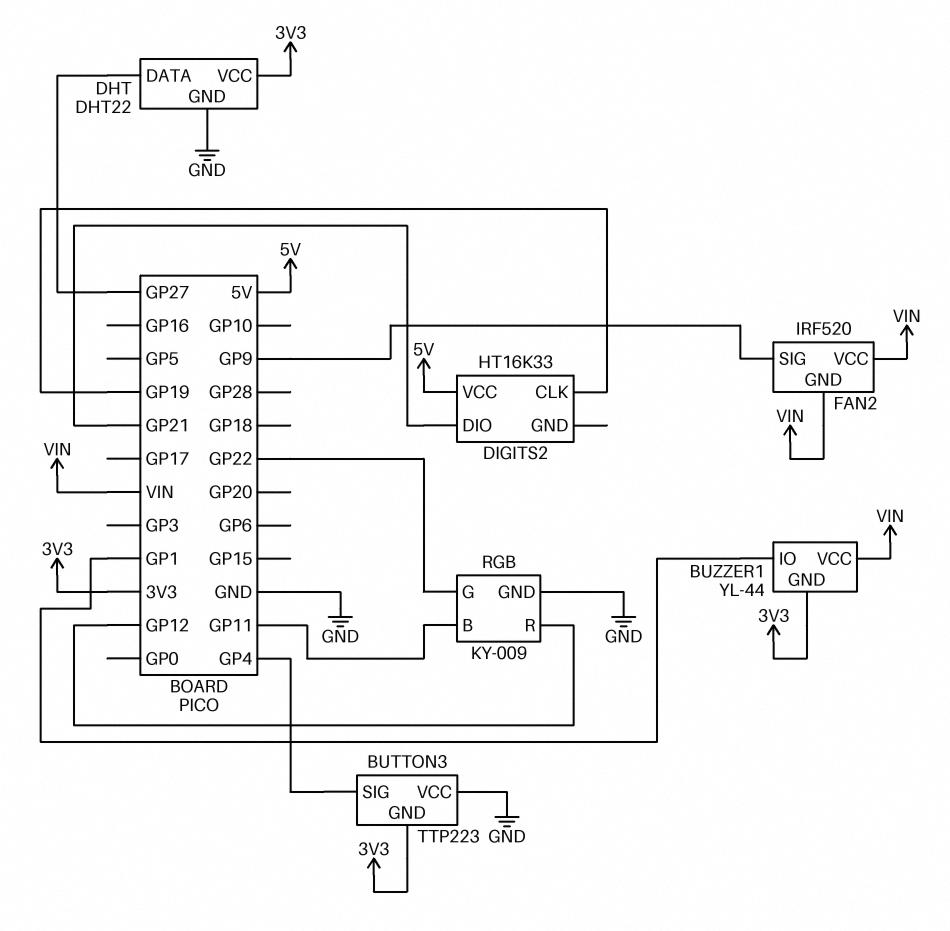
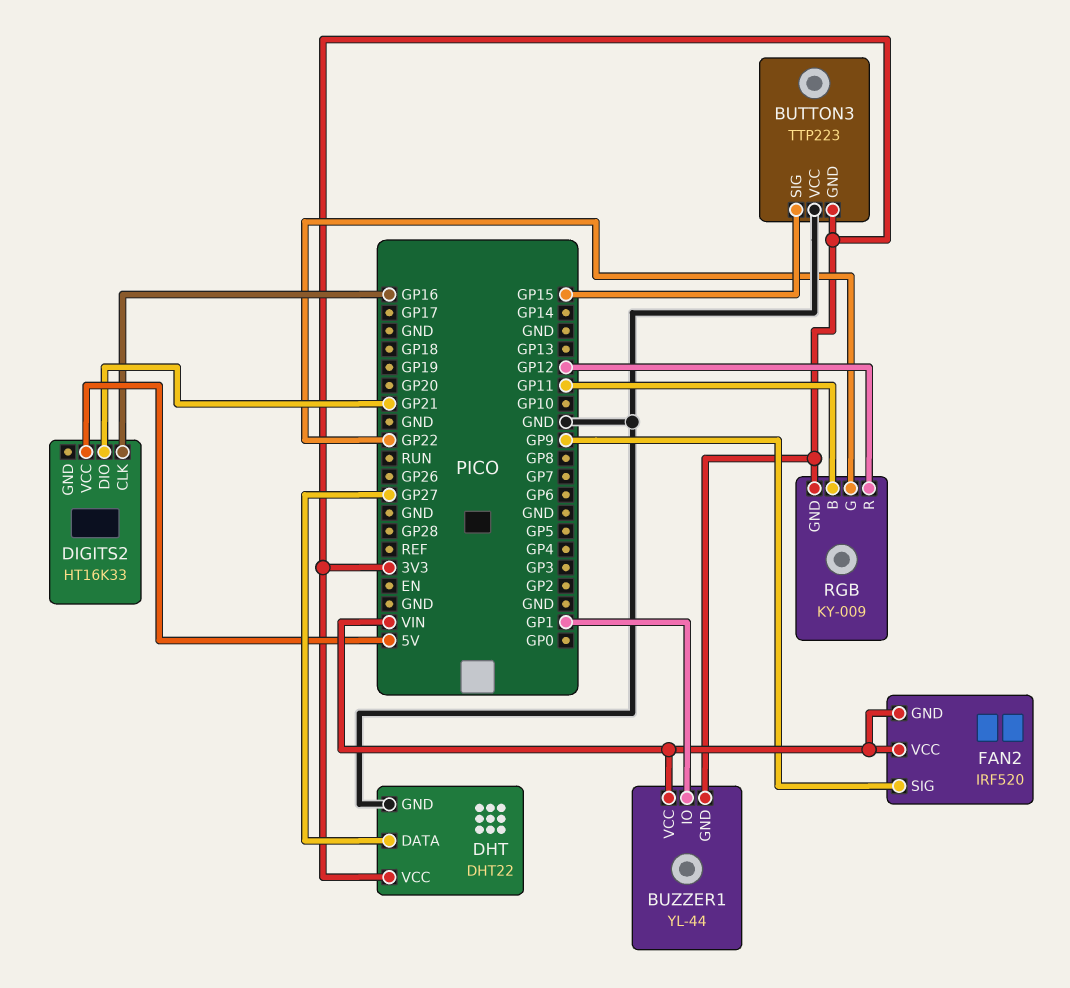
BUTTON3 pin SIG: GP4 -> GP15
DIGITS2 pin CLK: GP19 -> GP16
RGB pin GND: GND -> 3V3

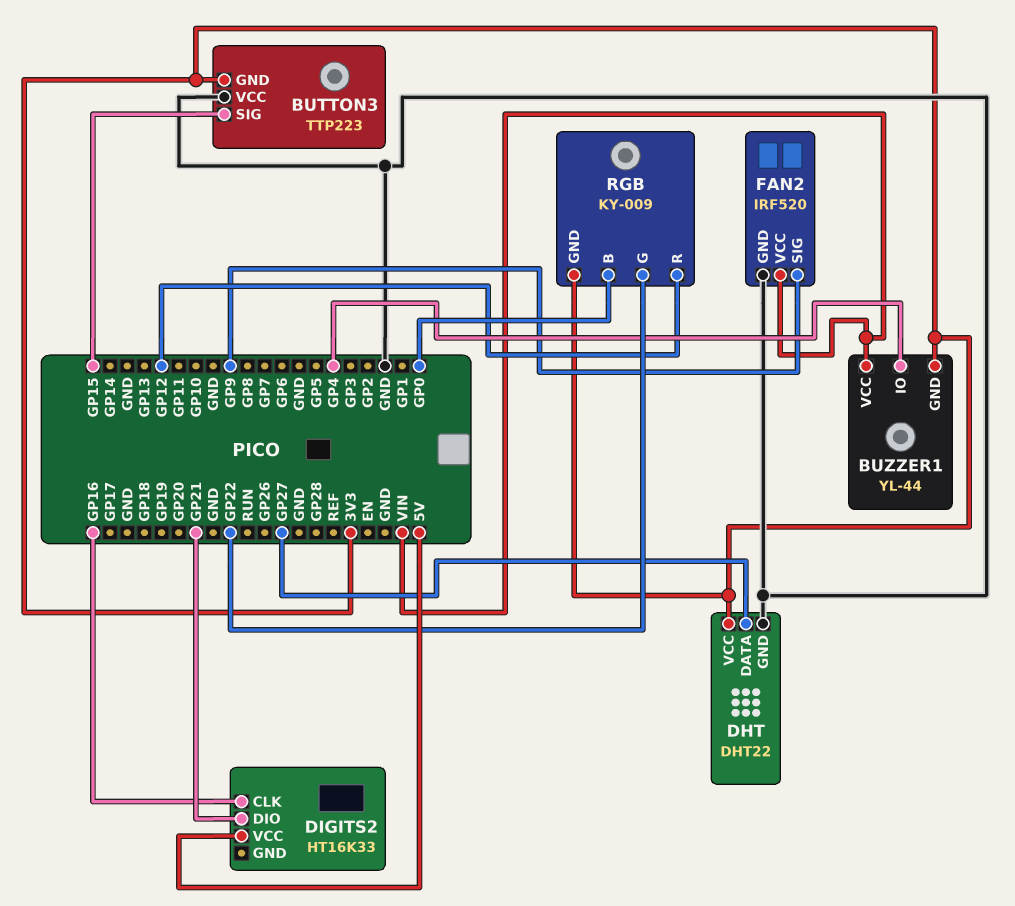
BUZZER1 pin IO: GP1 -> GP4
FAN2 pin GND: VIN -> GND
RGB pin B: GP11 -> GP0

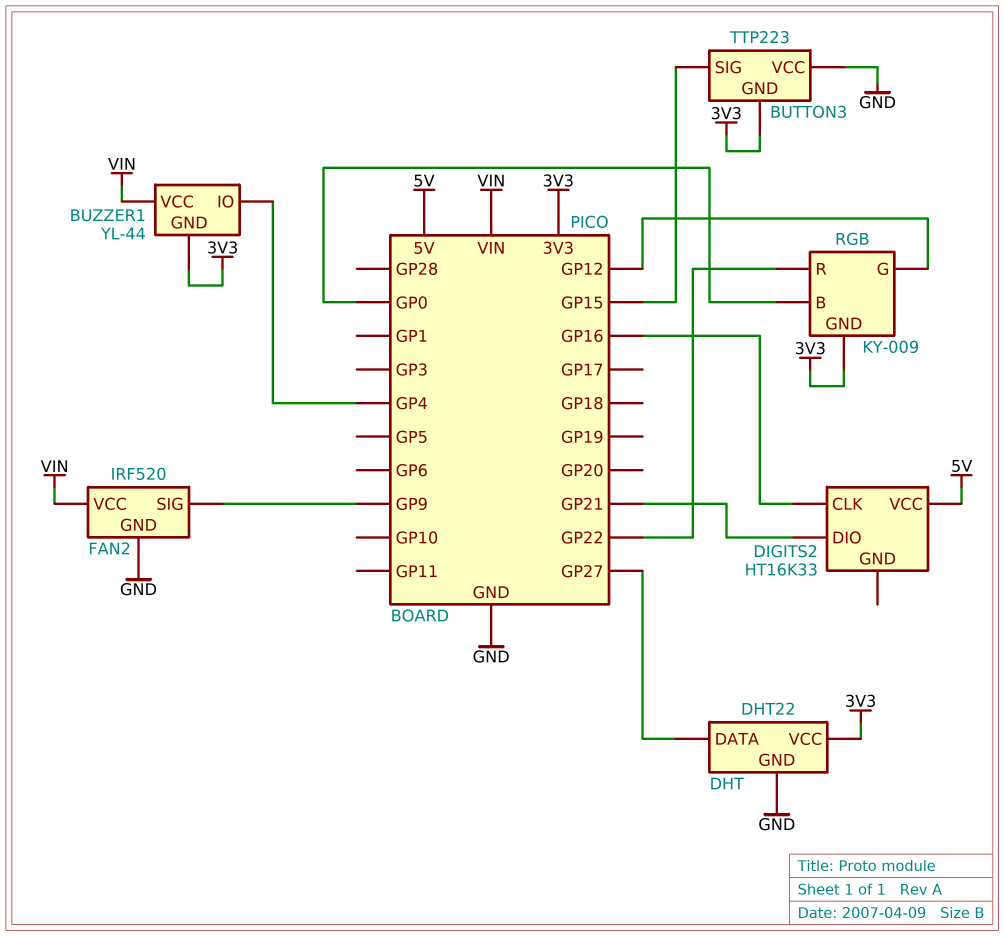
RGB pin G: GP22 -> GP12
RGB pin R: GP12 -> GP22

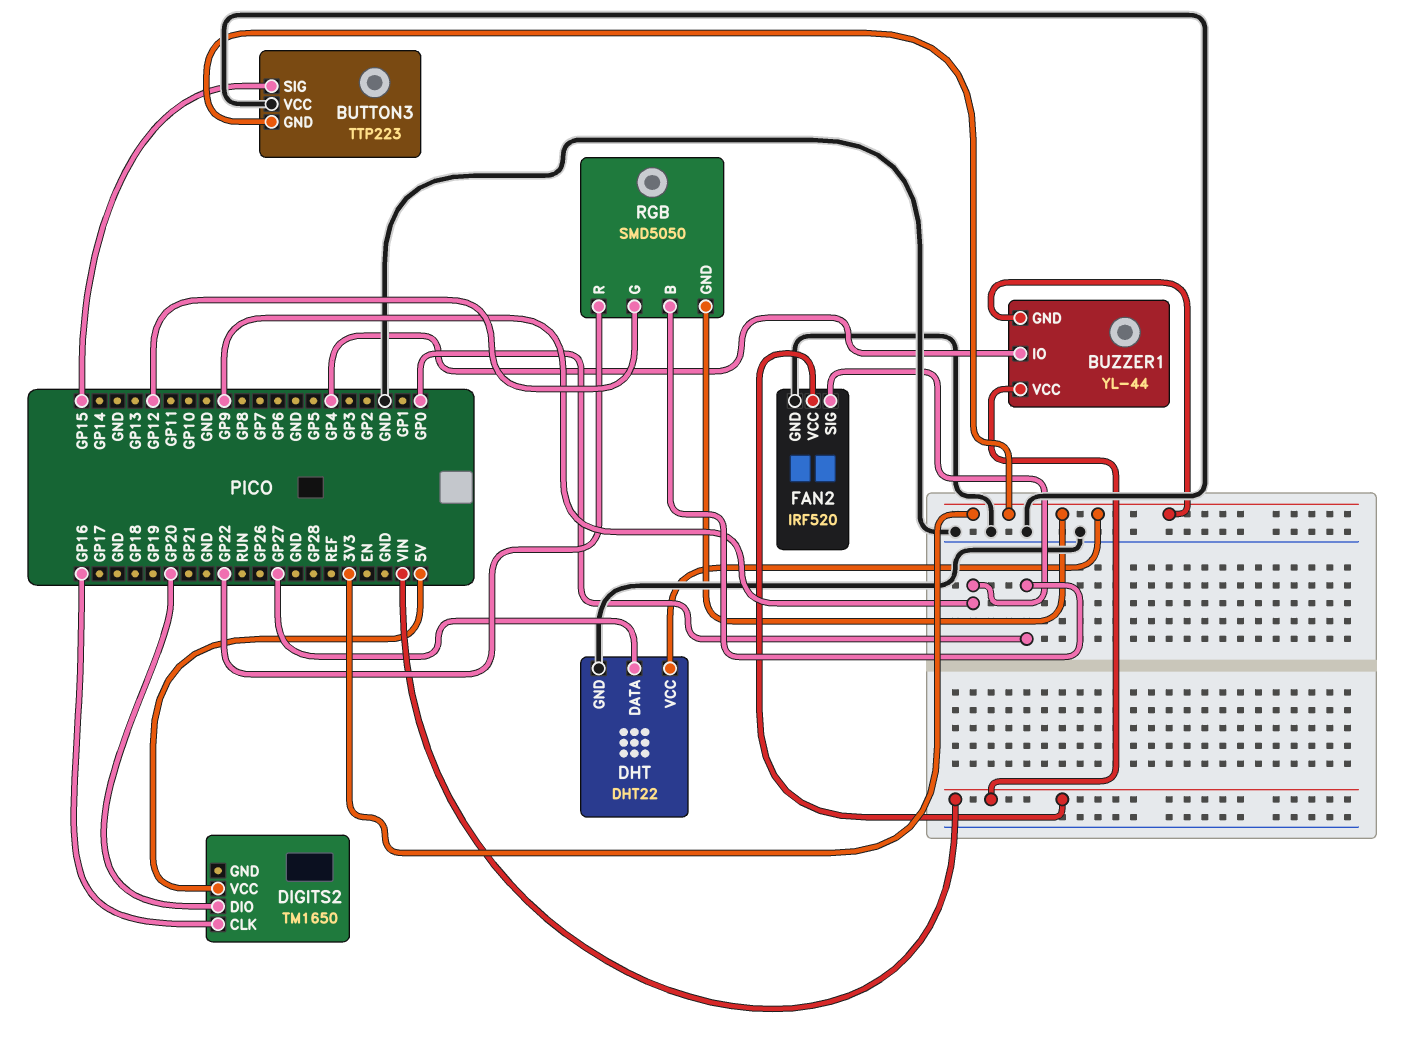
DIGITS2: HT16K33 -> TM1650
DIGITS2 pin DIO: GP21 -> GP20
RGB: KY-009 -> SMD5050

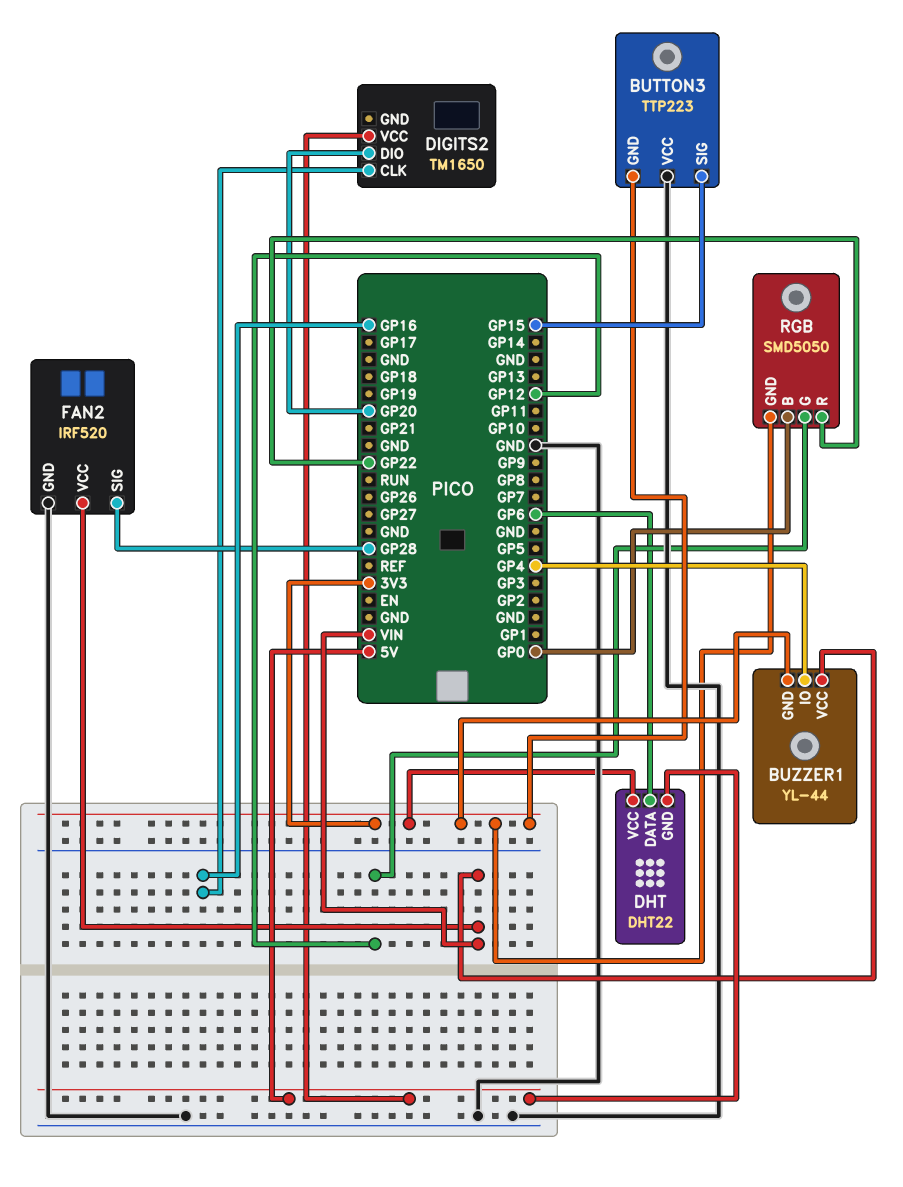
DHT pin DATA: GP27 -> GP6
DHT pin GND: GND -> 5V
FAN2 pin SIG: GP9 -> GP28

